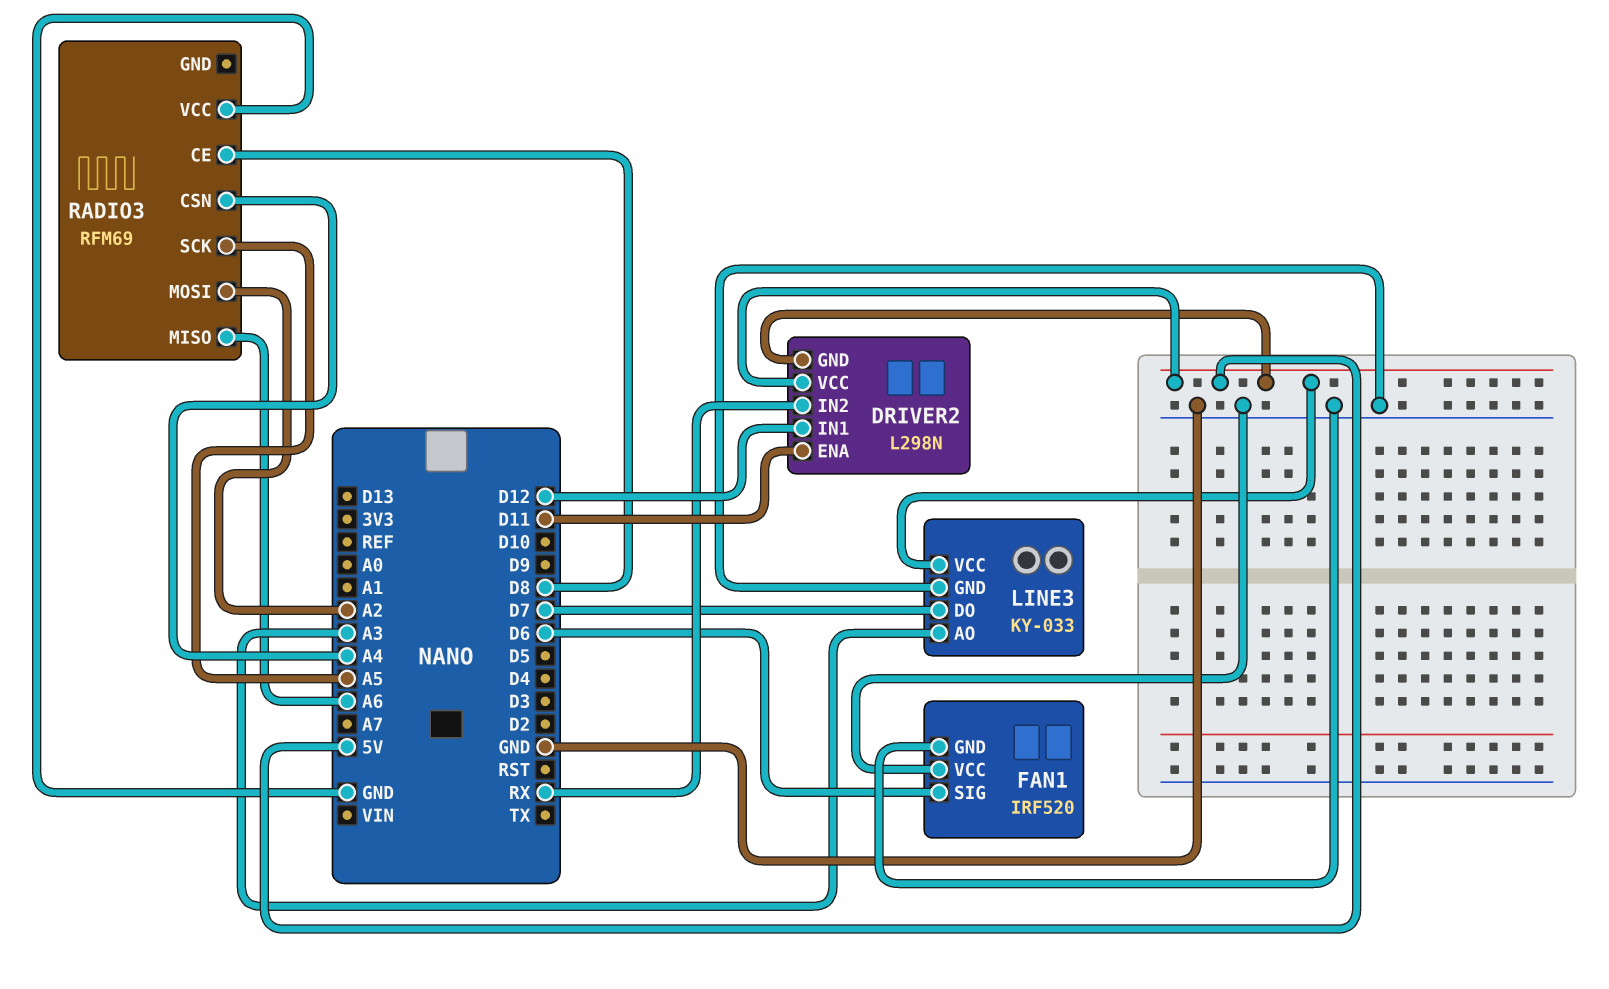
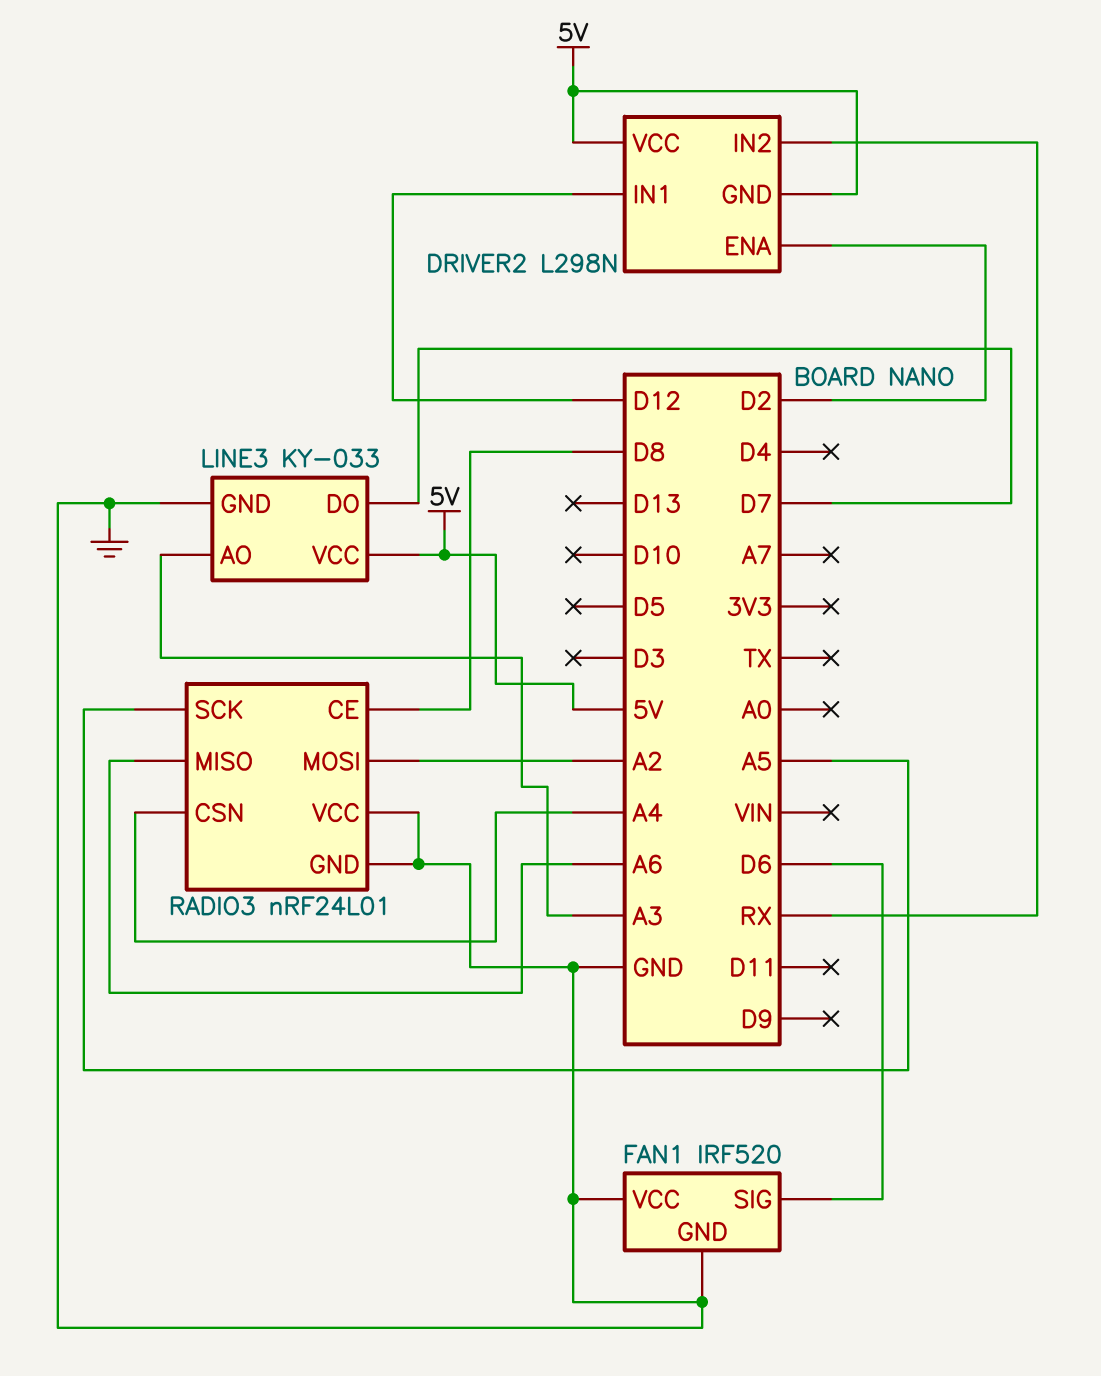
DRIVER2 pin ENA: D11 -> D2
RADIO3: RFM69 -> nRF24L01
RADIO3 pin GND: none -> GND

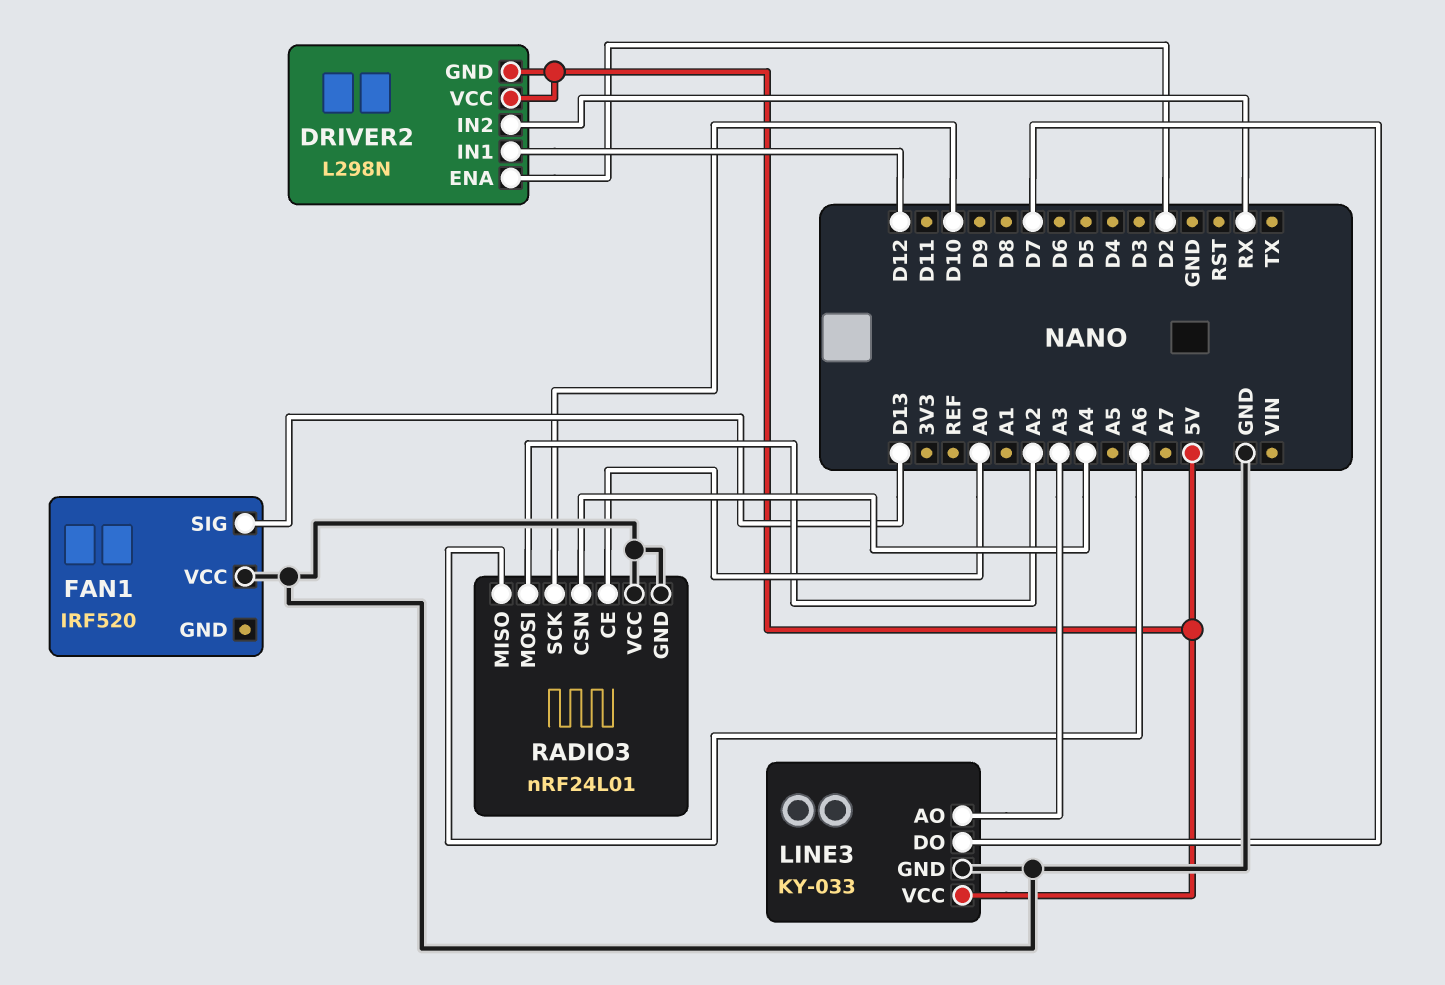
FAN1 pin GND: GND -> none
FAN1 pin SIG: D6 -> D13
RADIO3 pin CE: D8 -> A0
RADIO3 pin SCK: A5 -> D10

